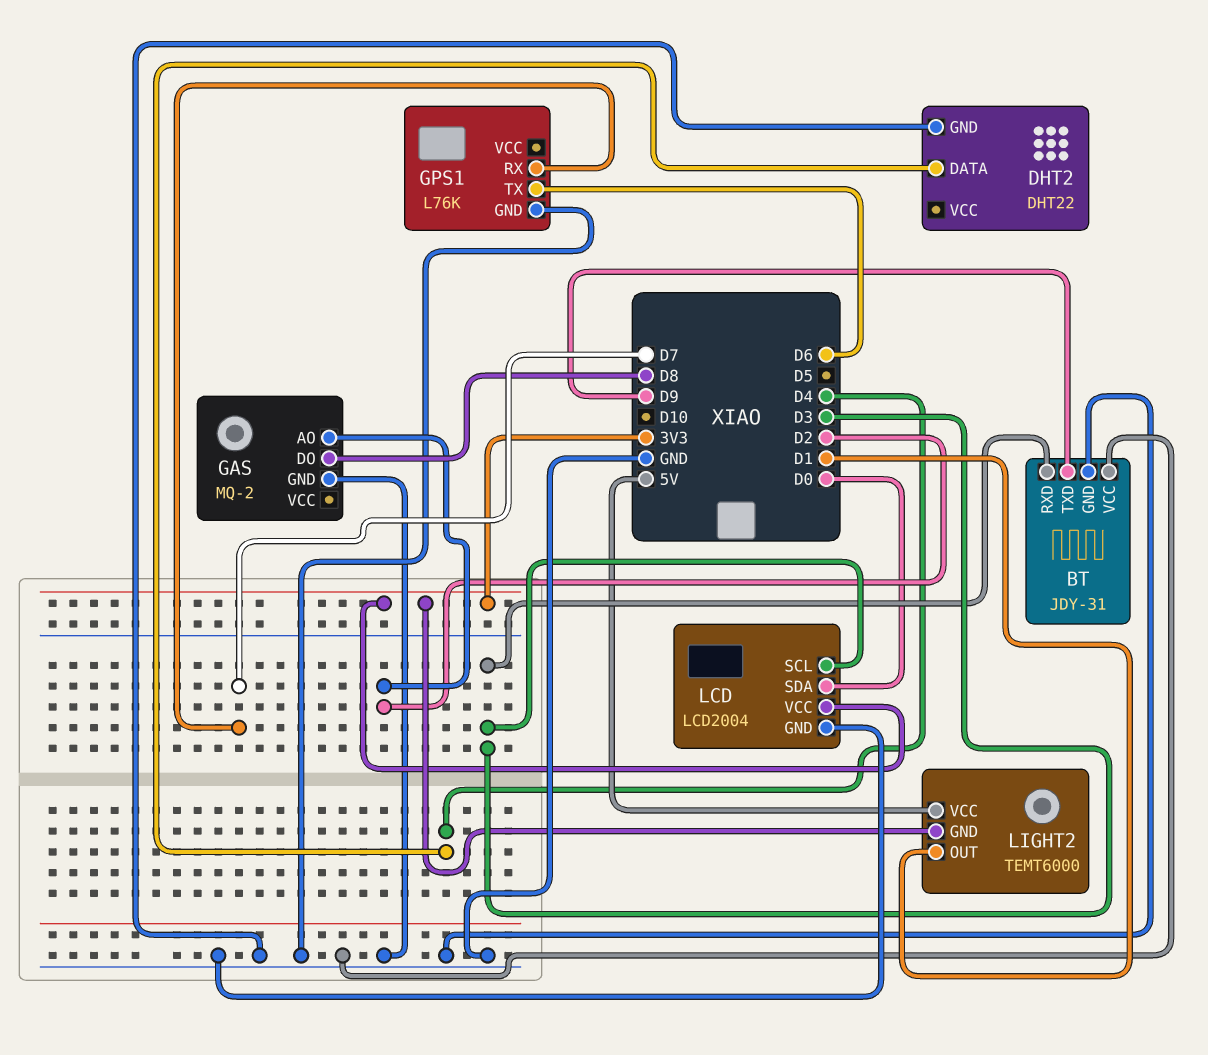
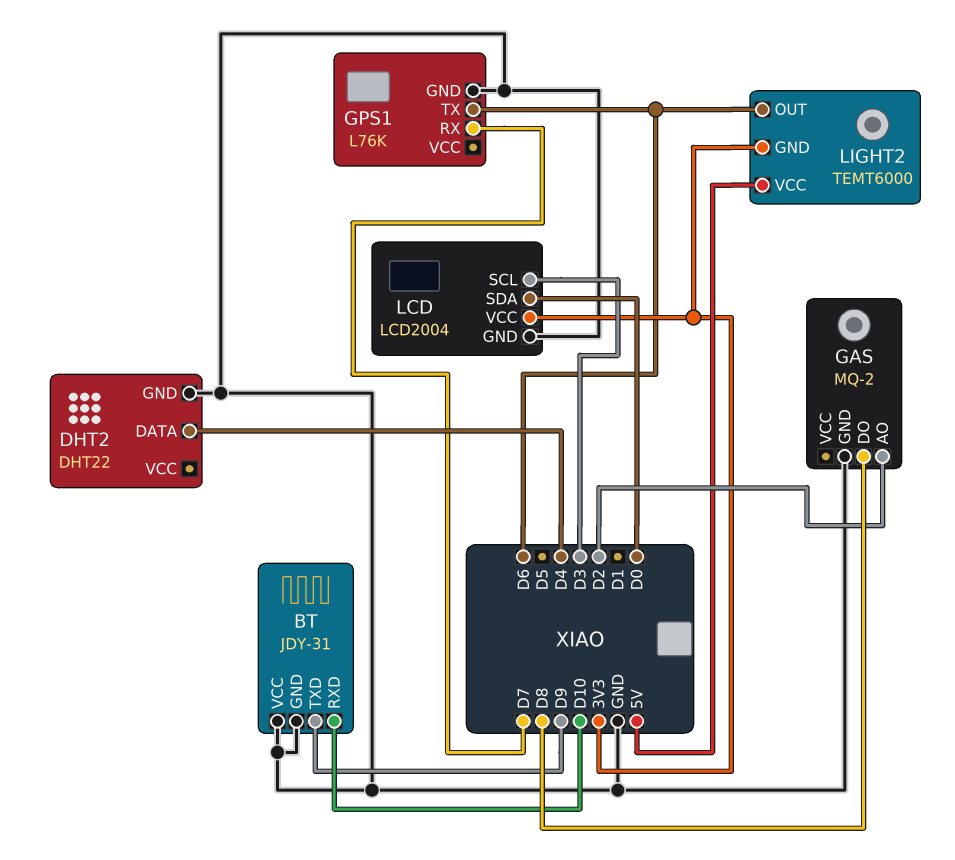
BT pin RXD: D3 -> D10
LIGHT2 pin OUT: D1 -> D6

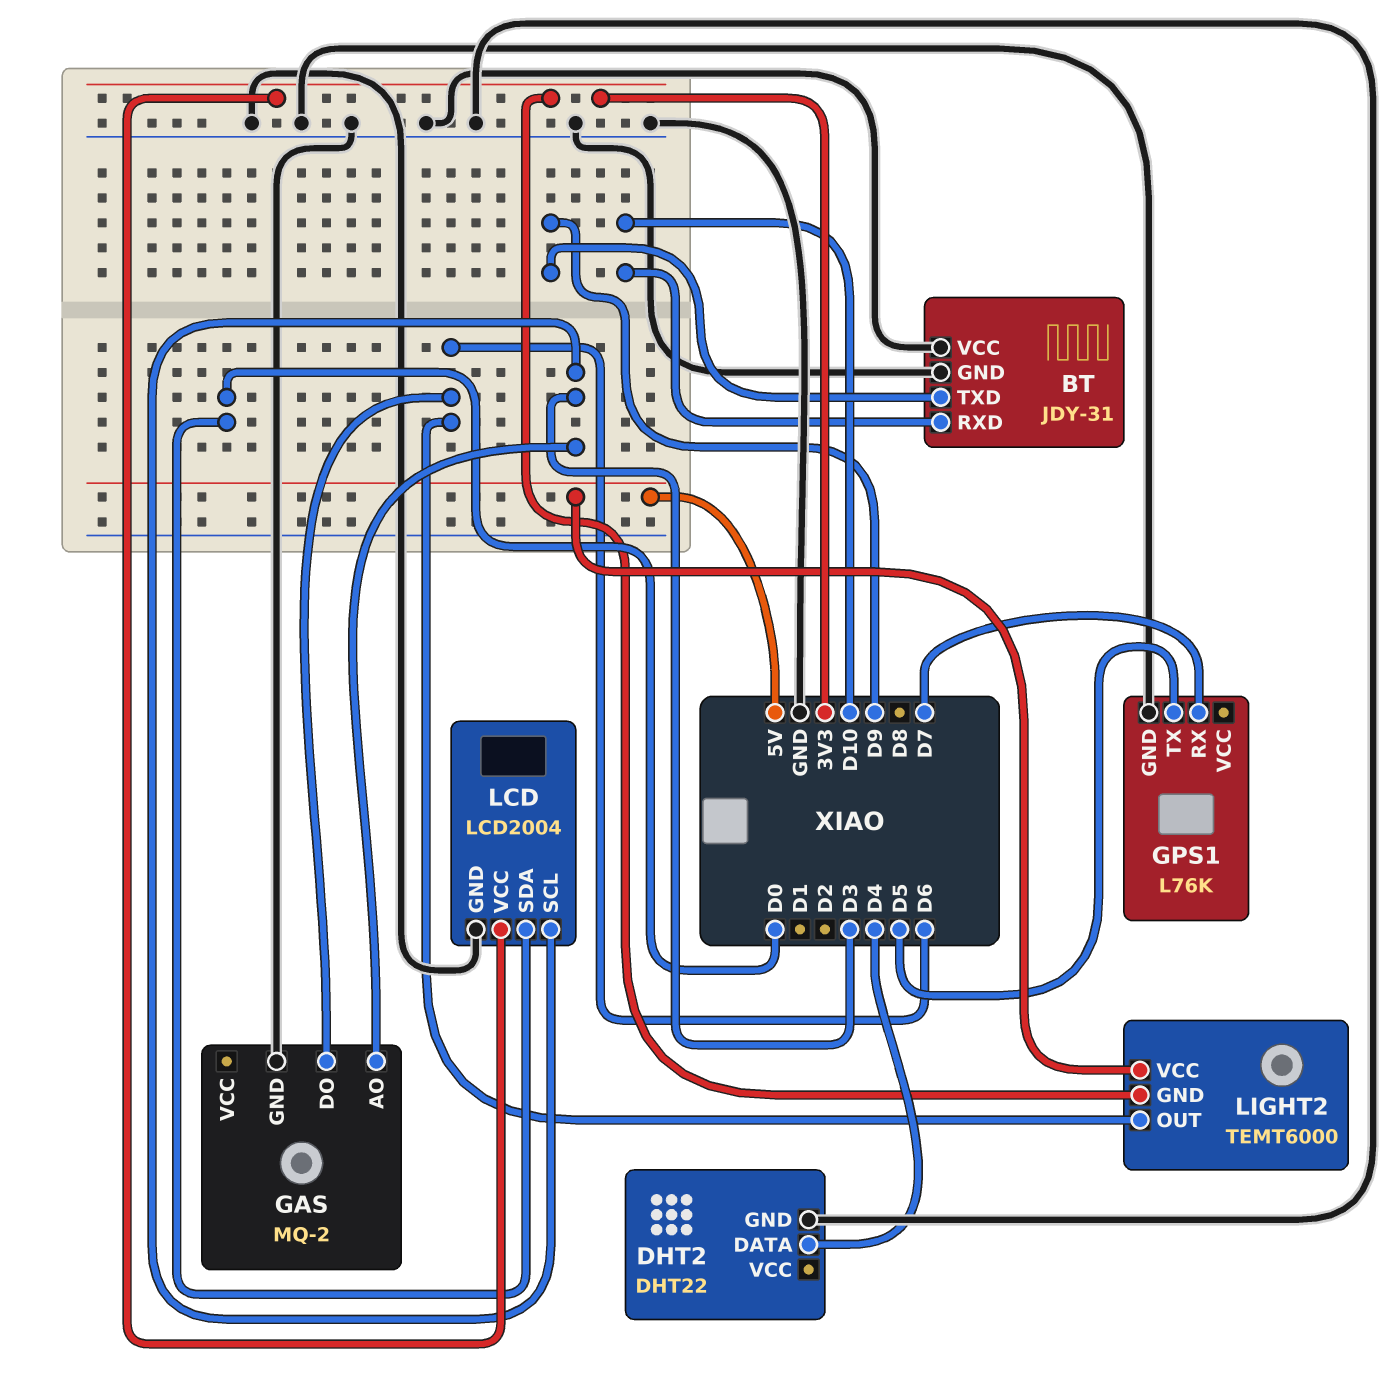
GAS pin AO: D2 -> D3
GAS pin DO: D8 -> D6
GPS1 pin TX: D6 -> D5

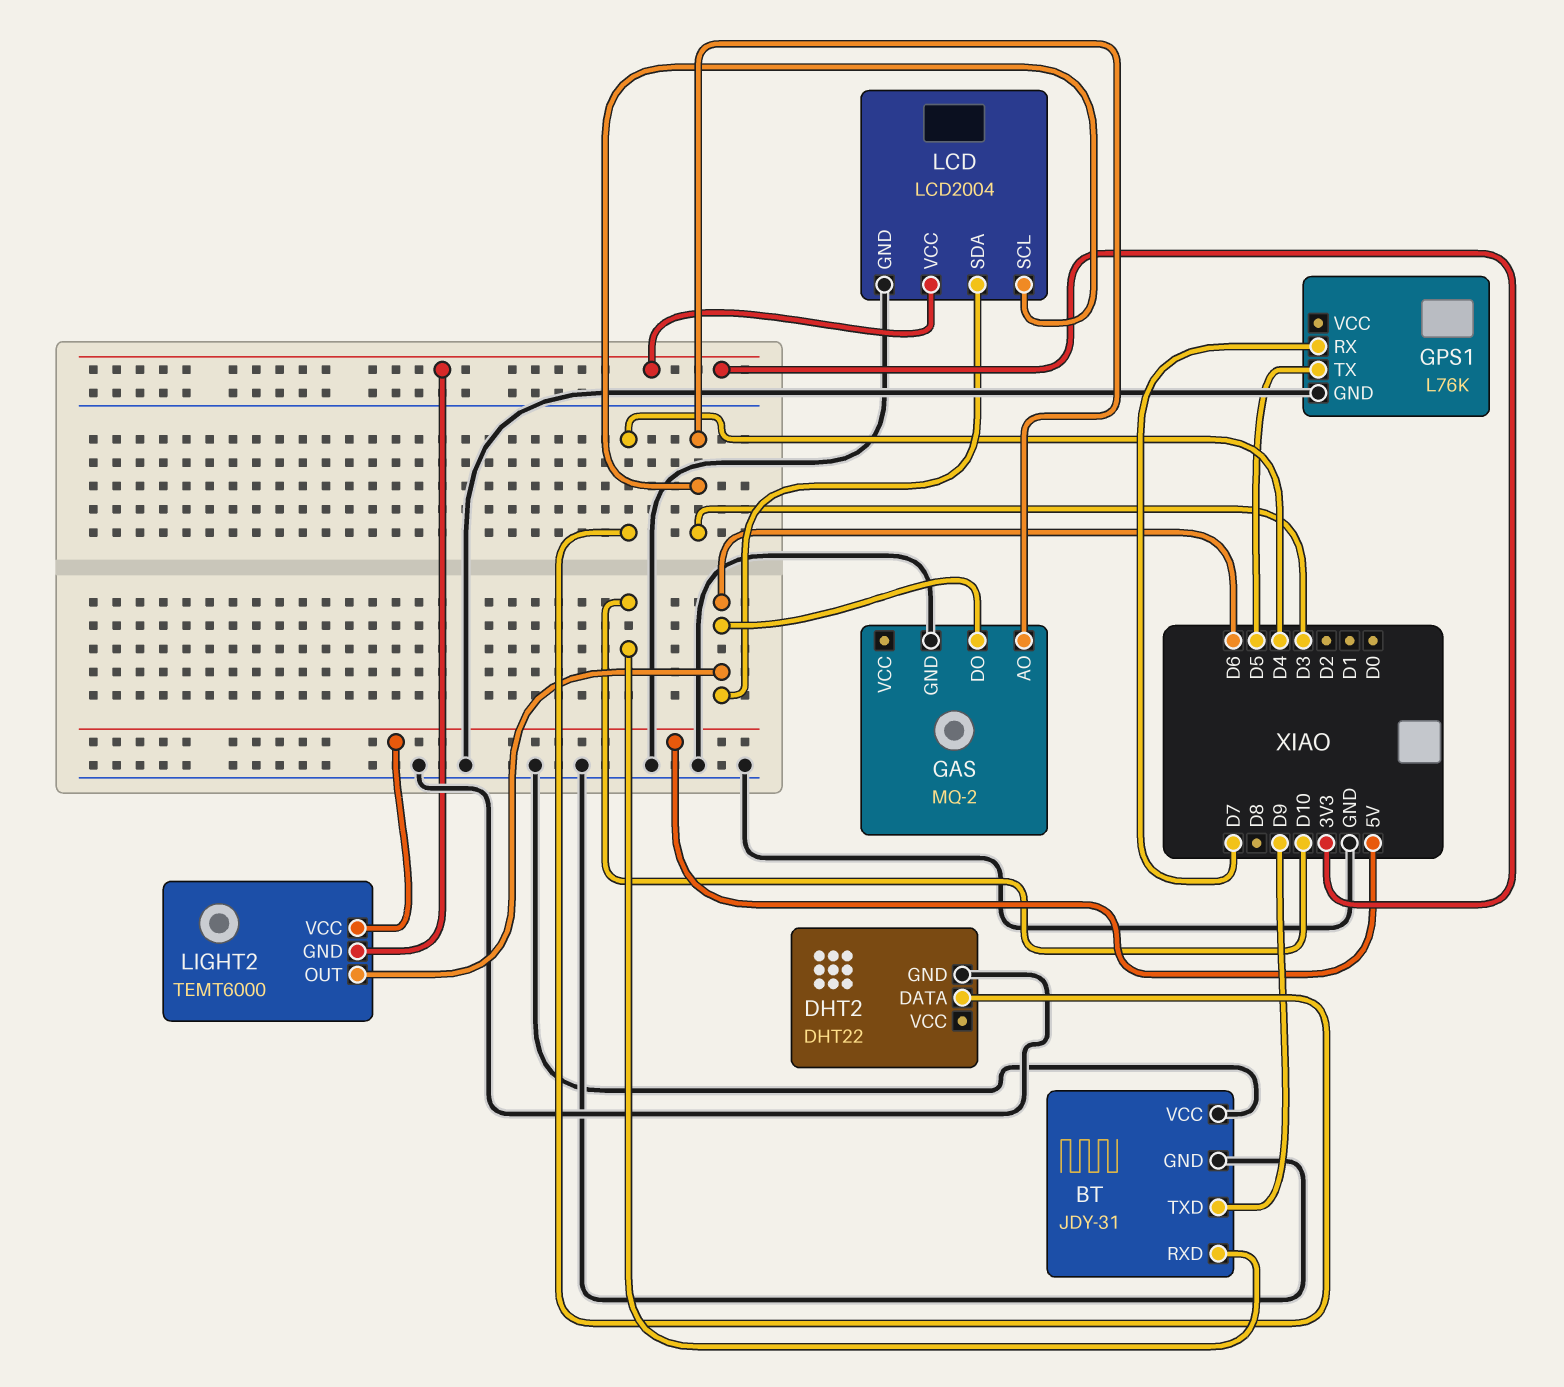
LCD pin SDA: D0 -> D6

